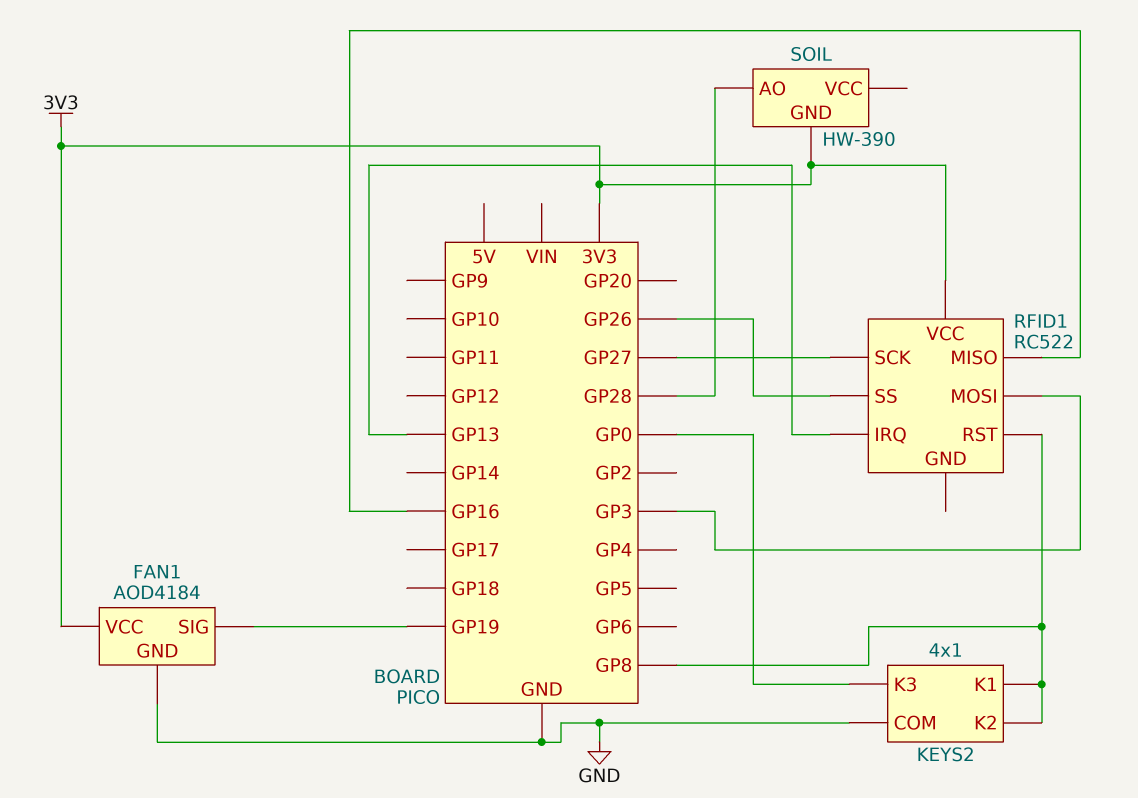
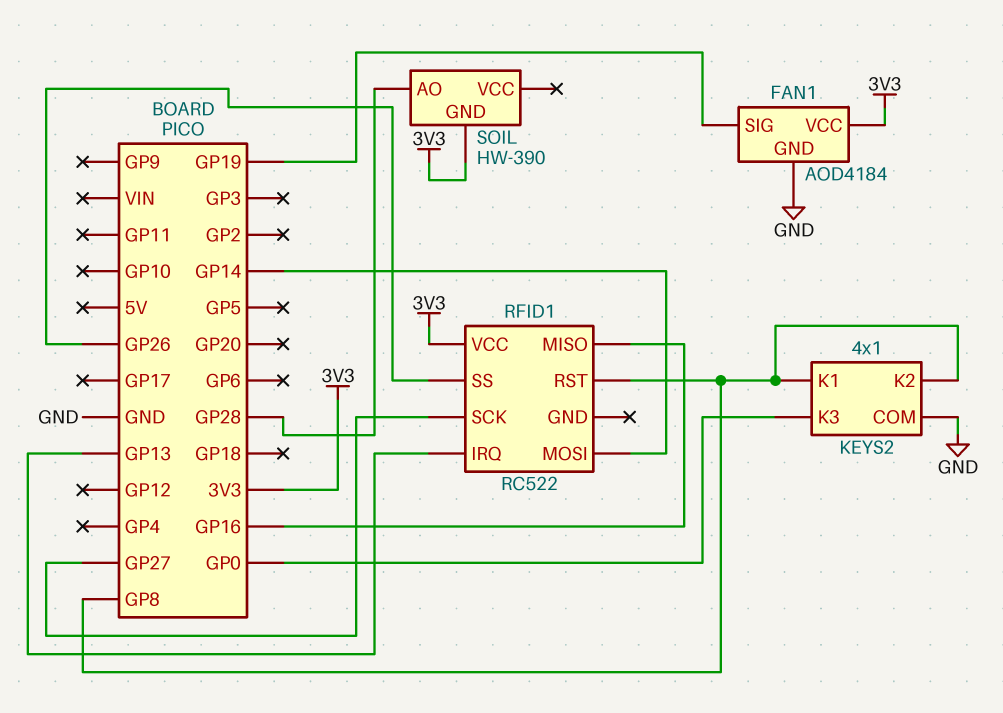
RFID1 pin MOSI: GP3 -> GP14

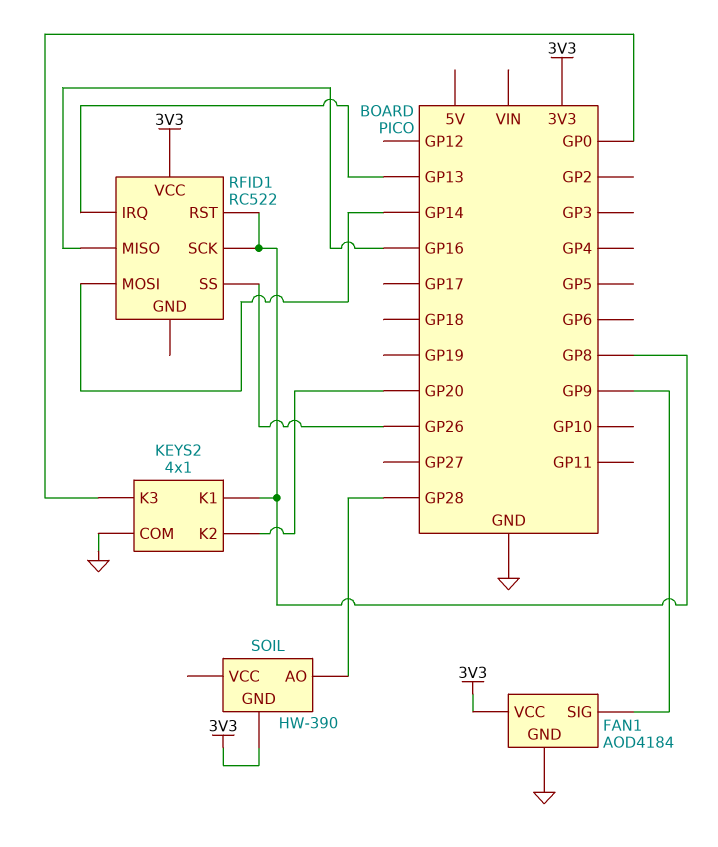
FAN1 pin SIG: GP19 -> GP9
KEYS2 pin K2: GP8 -> GP20
RFID1 pin SCK: GP27 -> GP8

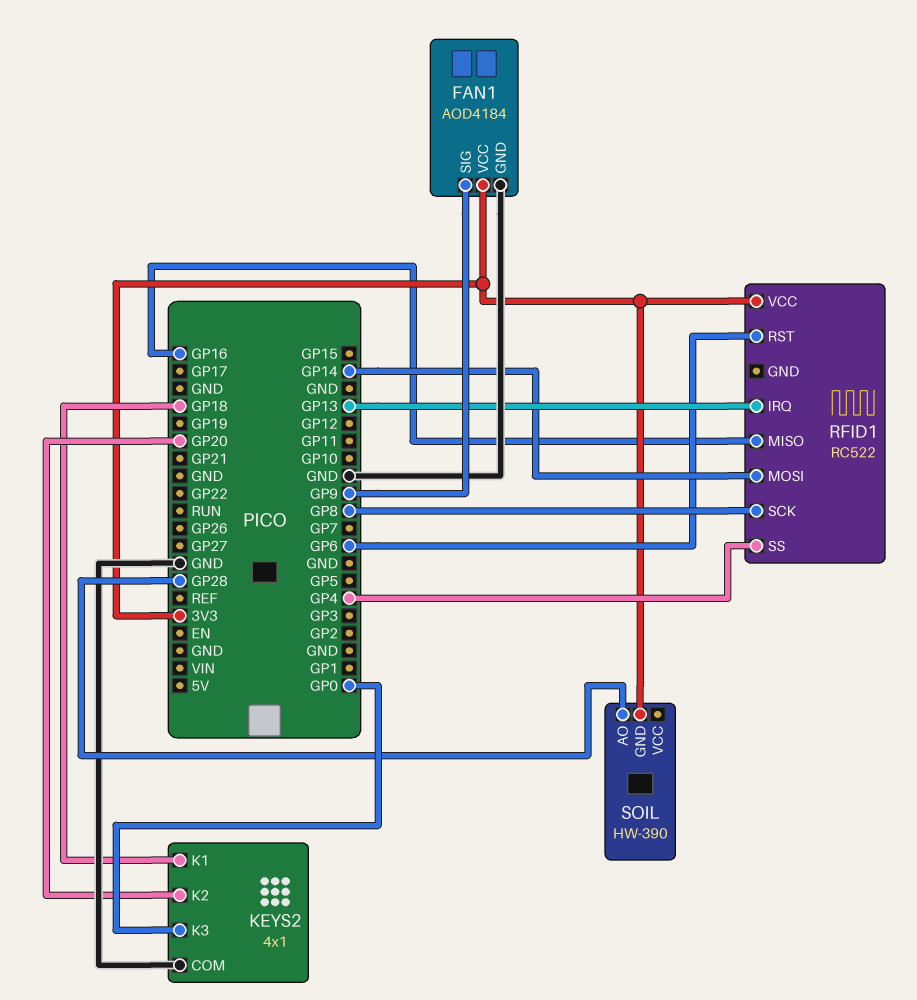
KEYS2 pin K1: GP8 -> GP18
RFID1 pin RST: GP8 -> GP6
RFID1 pin SS: GP26 -> GP4

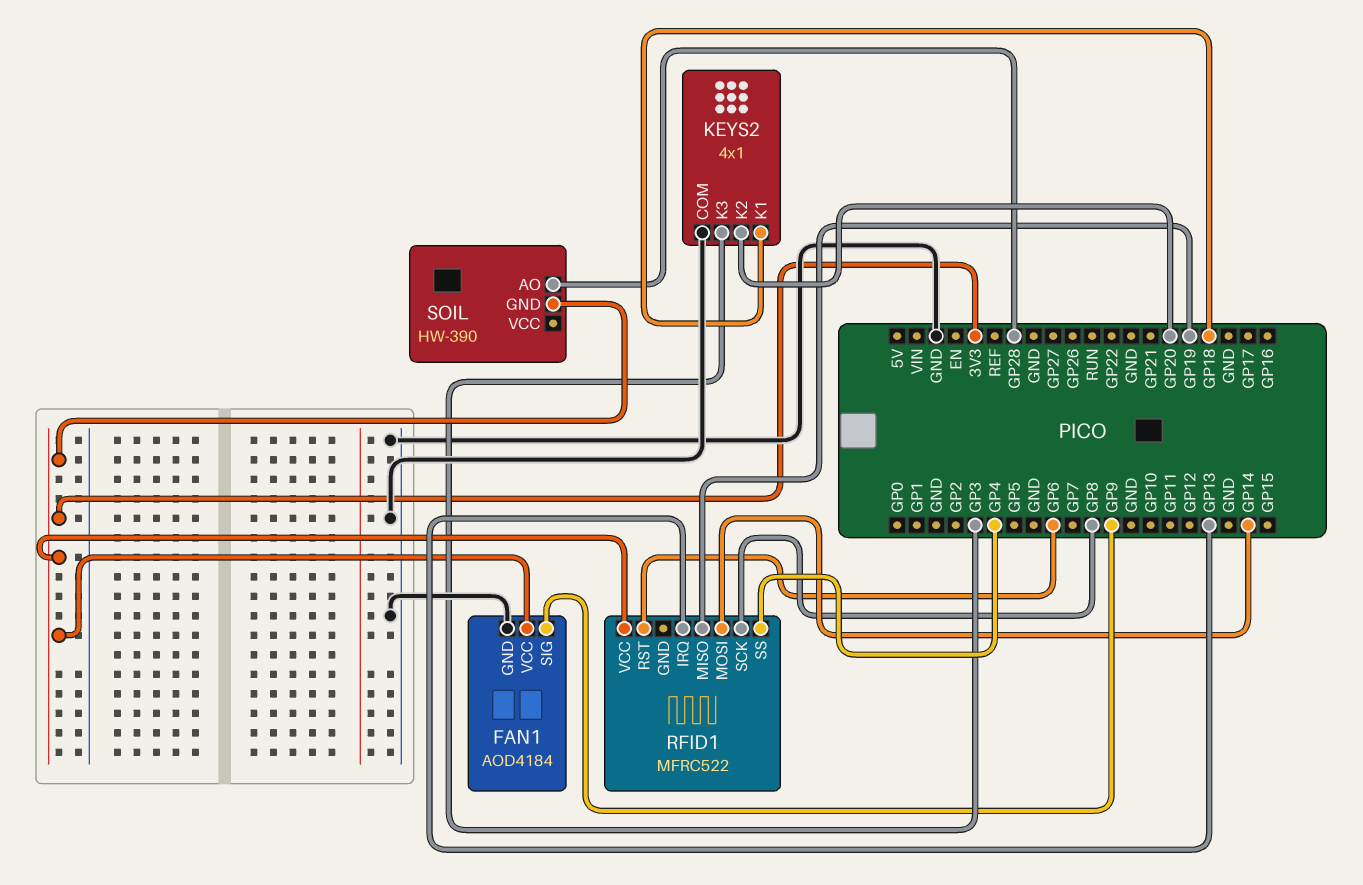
KEYS2 pin K3: GP0 -> GP3
RFID1: RC522 -> MFRC522
RFID1 pin MISO: GP16 -> GP19

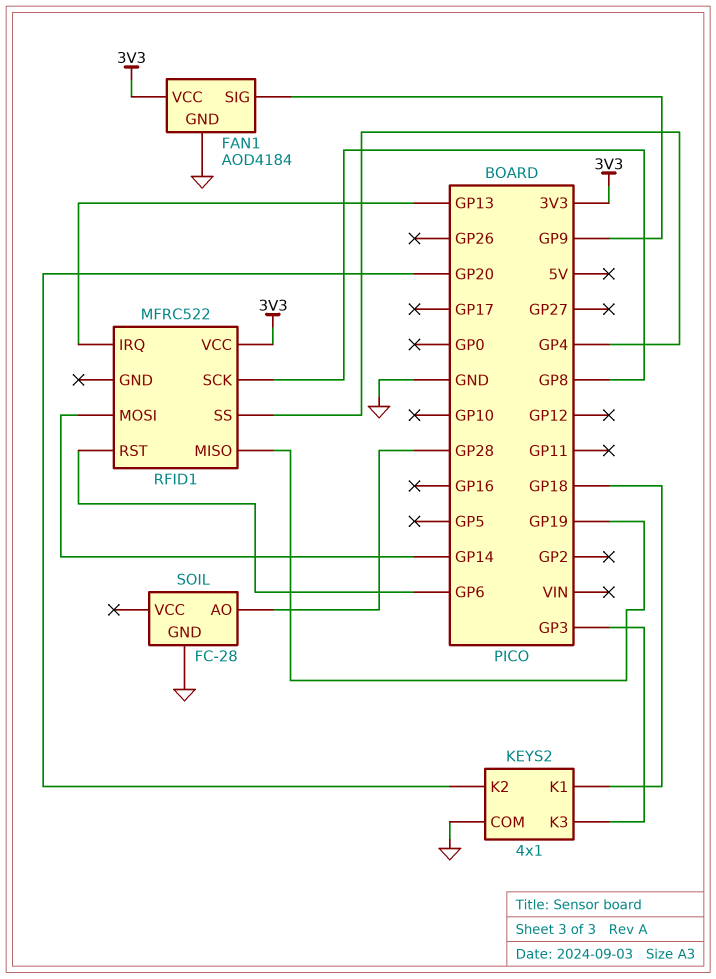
SOIL: HW-390 -> FC-28
SOIL pin GND: 3V3 -> GND

